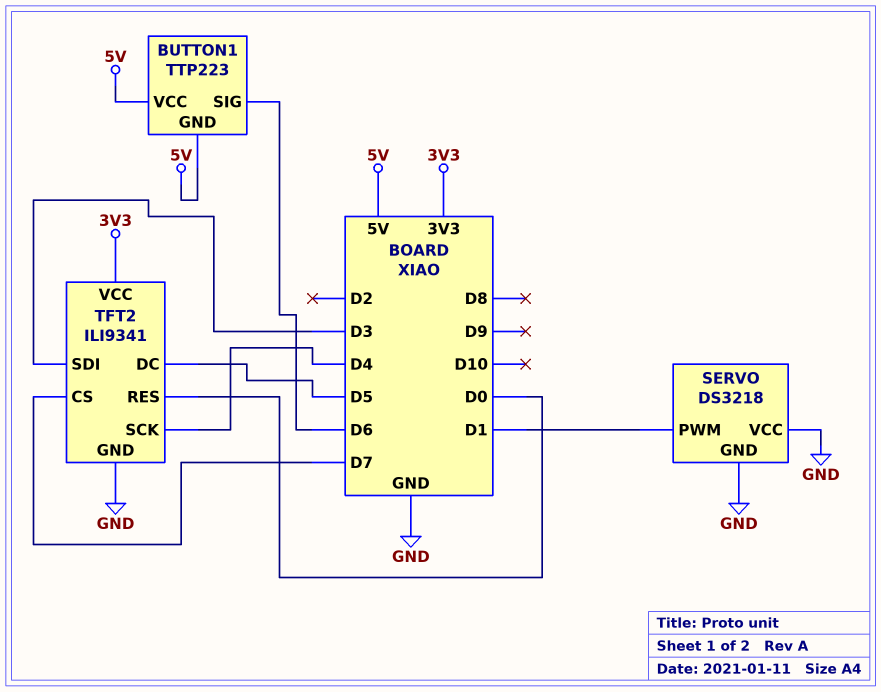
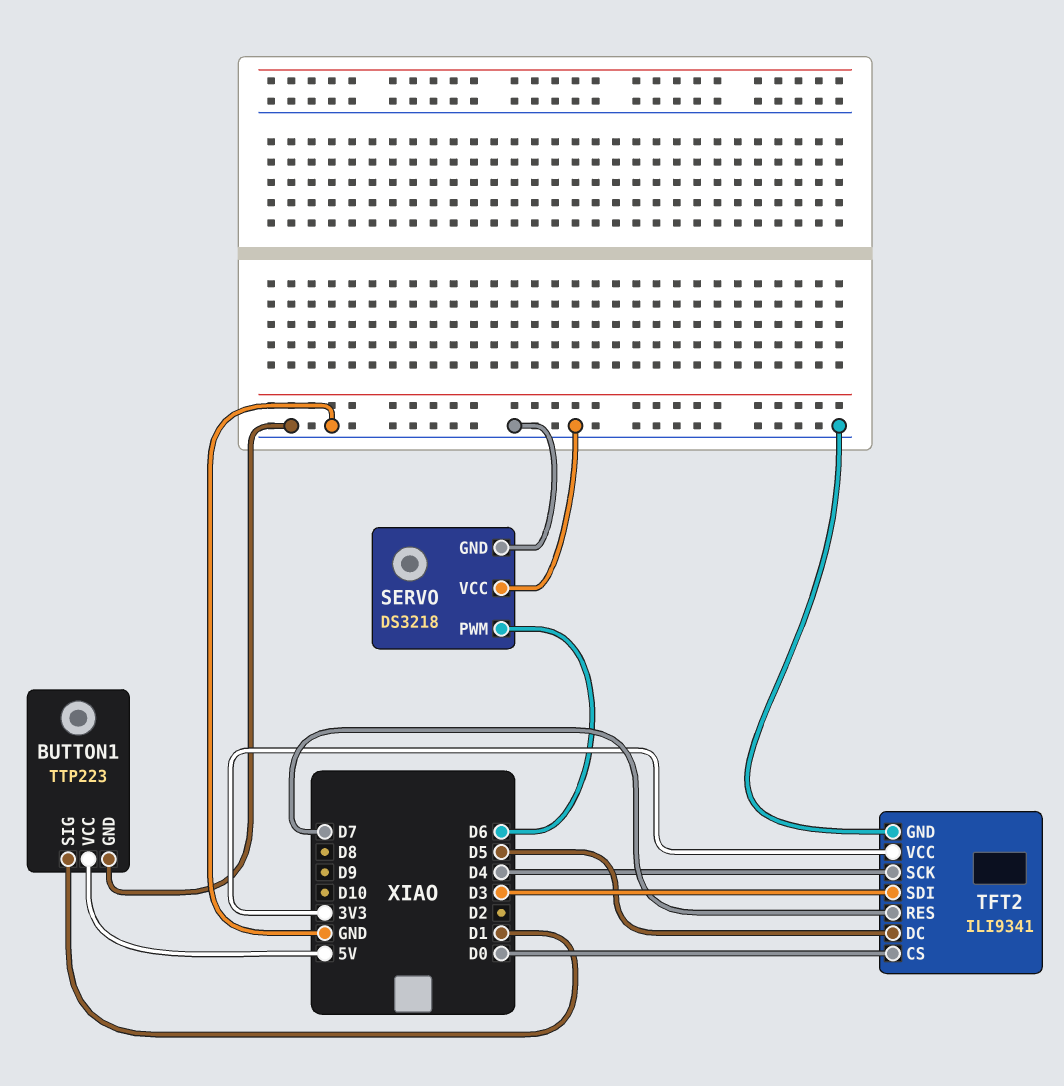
BUTTON1 pin GND: 5V -> GND
BUTTON1 pin SIG: D6 -> D1
SERVO pin PWM: D1 -> D6
TFT2 pin CS: D7 -> D0
TFT2 pin RES: D0 -> D7

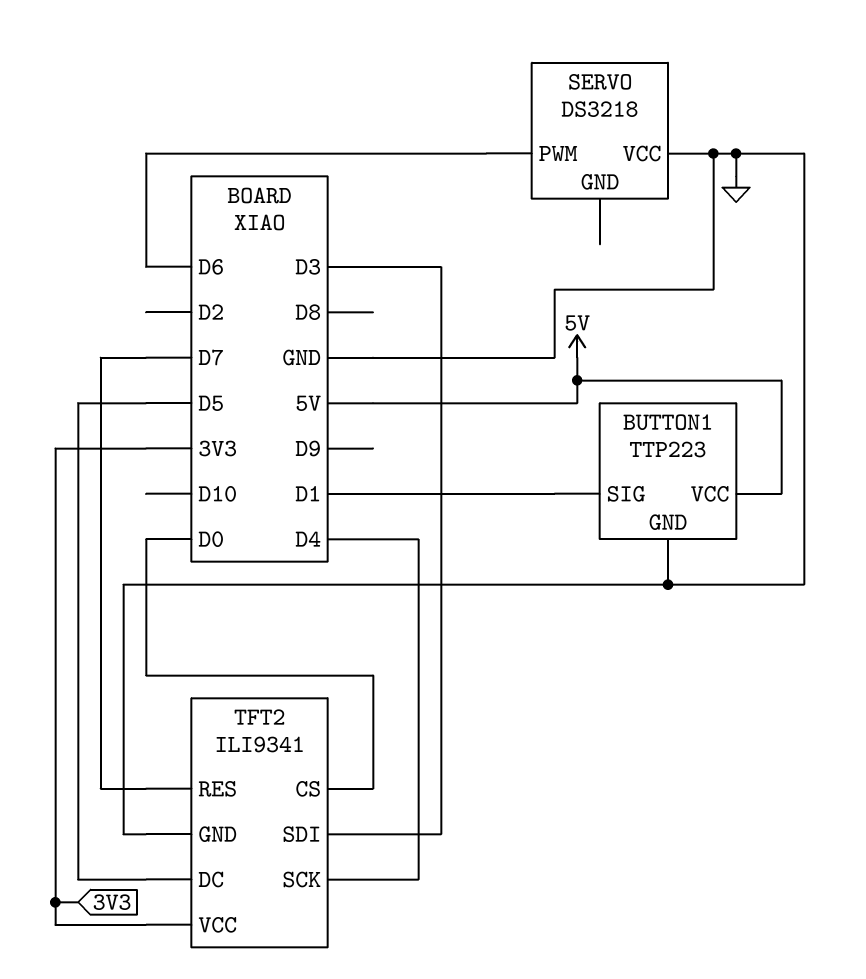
SERVO pin GND: GND -> none

